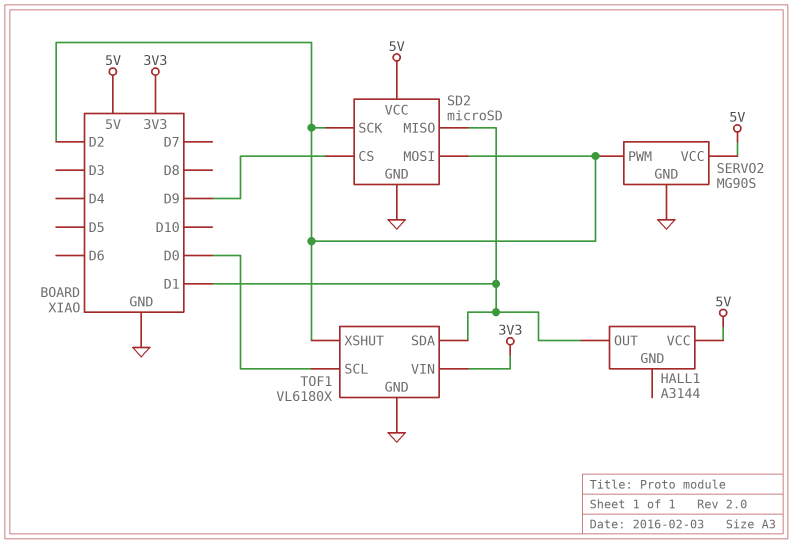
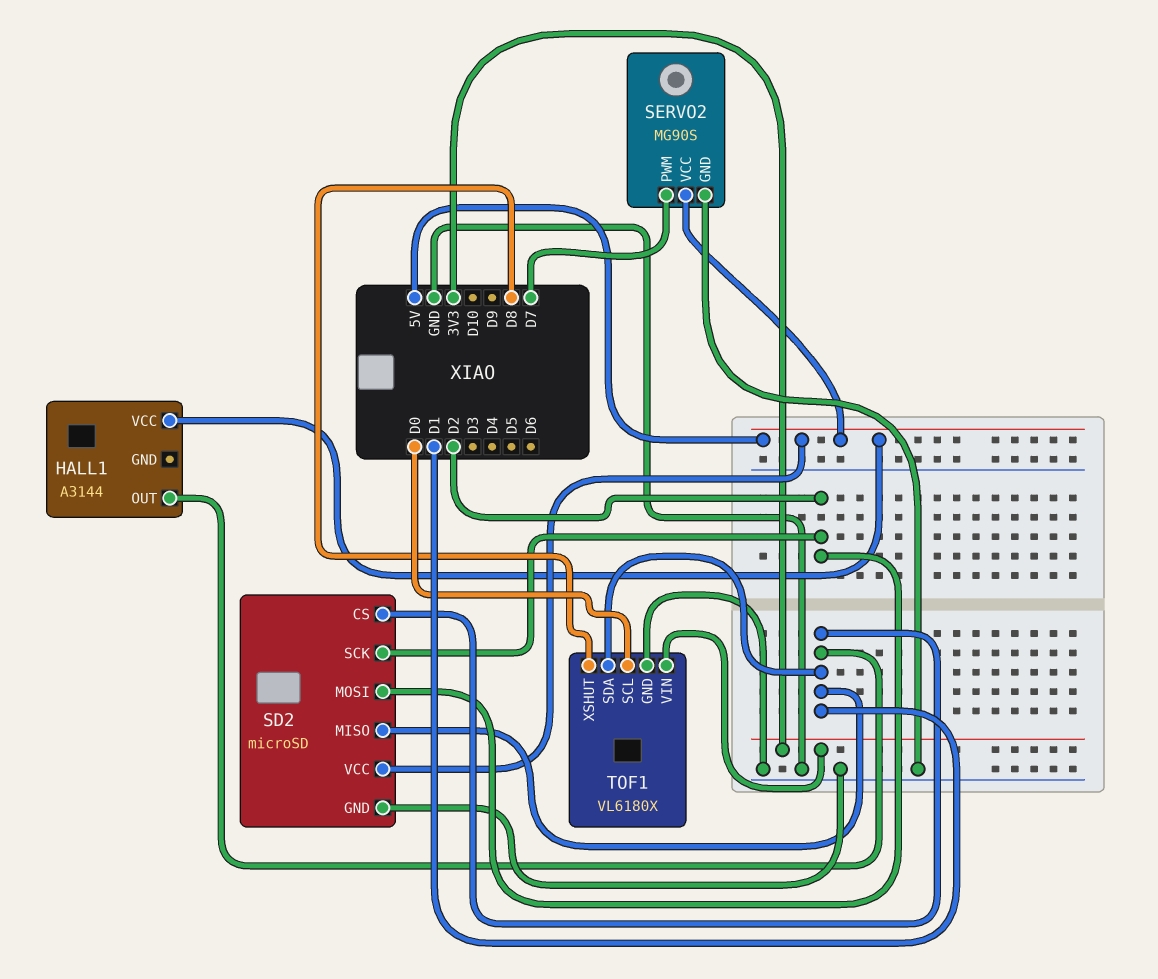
SD2 pin CS: D9 -> D1
SERVO2 pin PWM: D2 -> D7
TOF1 pin XSHUT: D2 -> D8

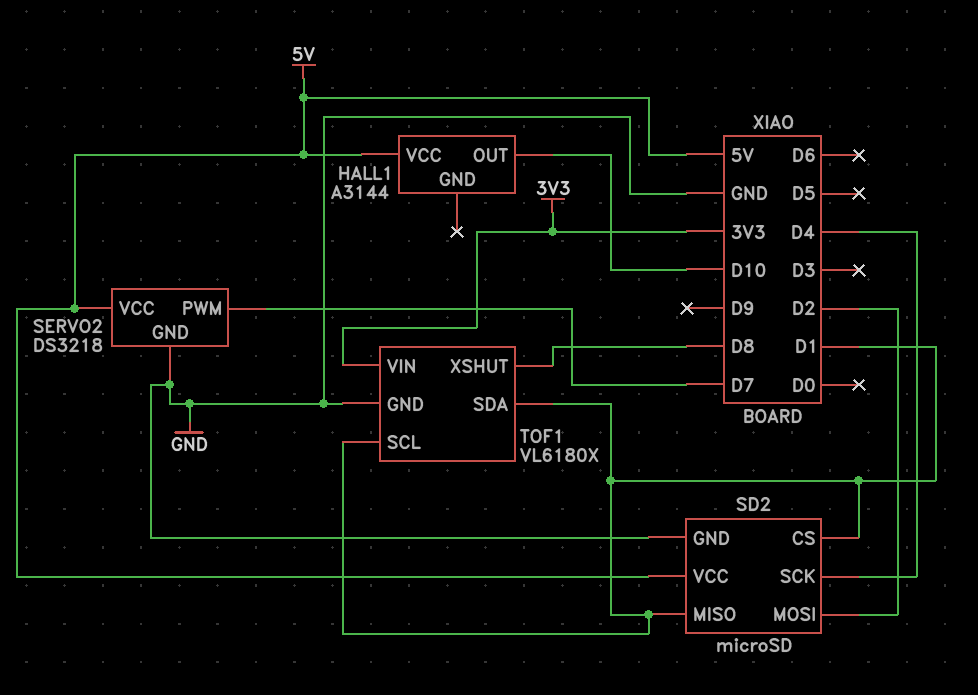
HALL1 pin OUT: D1 -> D10
SD2 pin SCK: D2 -> D4
SERVO2: MG90S -> DS3218
TOF1 pin SCL: D0 -> D1

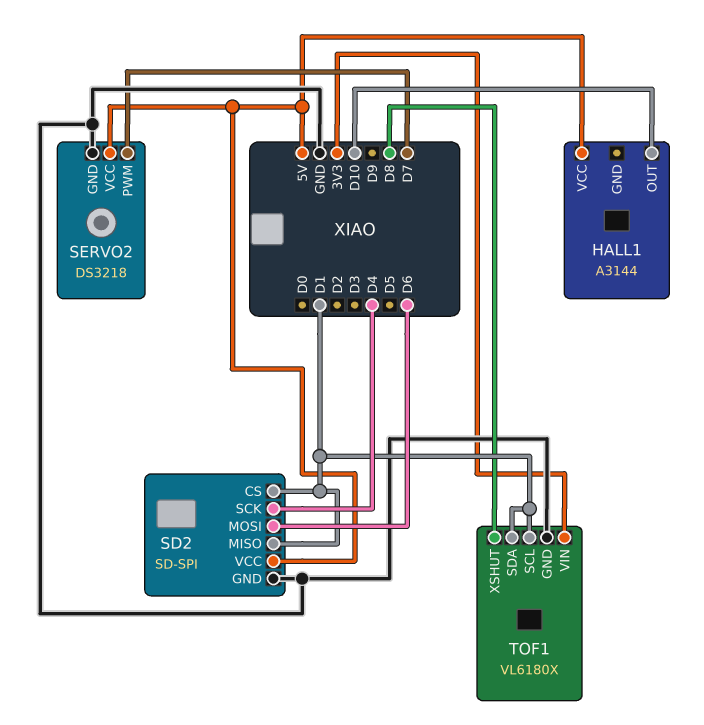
SD2: microSD -> SD-SPI
SD2 pin MOSI: D2 -> D6

